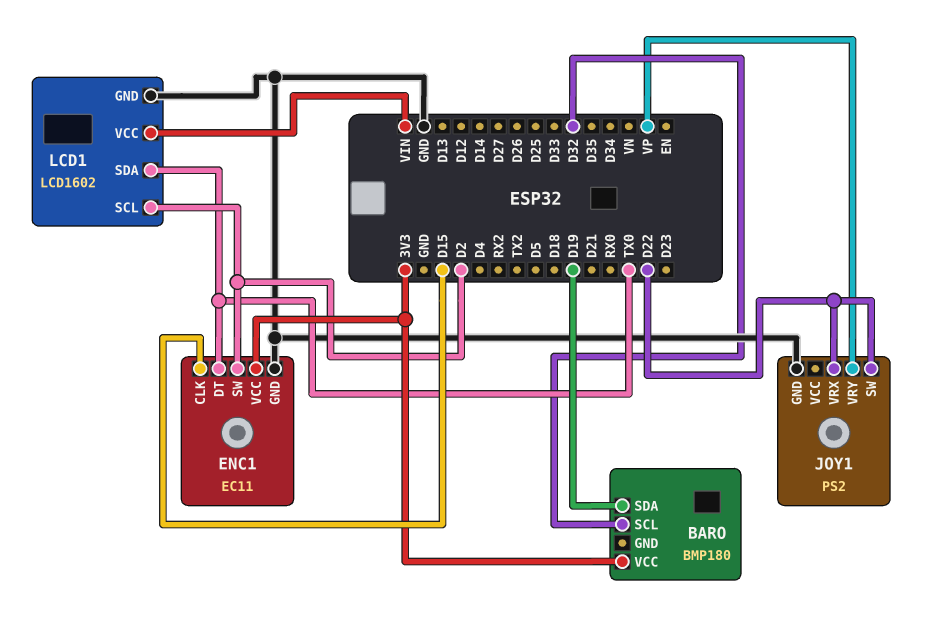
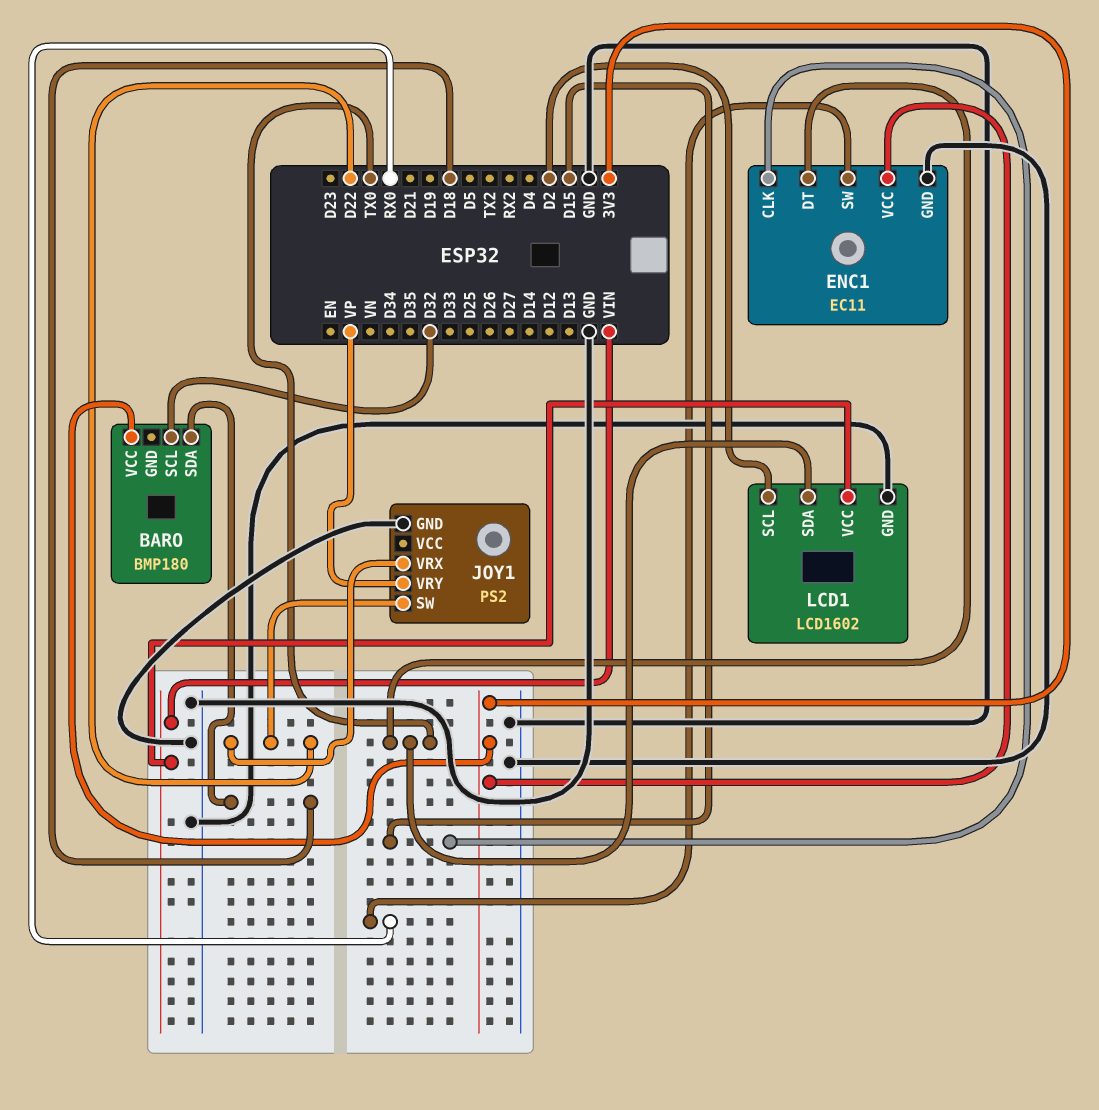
BARO pin SDA: D19 -> D18
ENC1 pin SW: D2 -> RX0

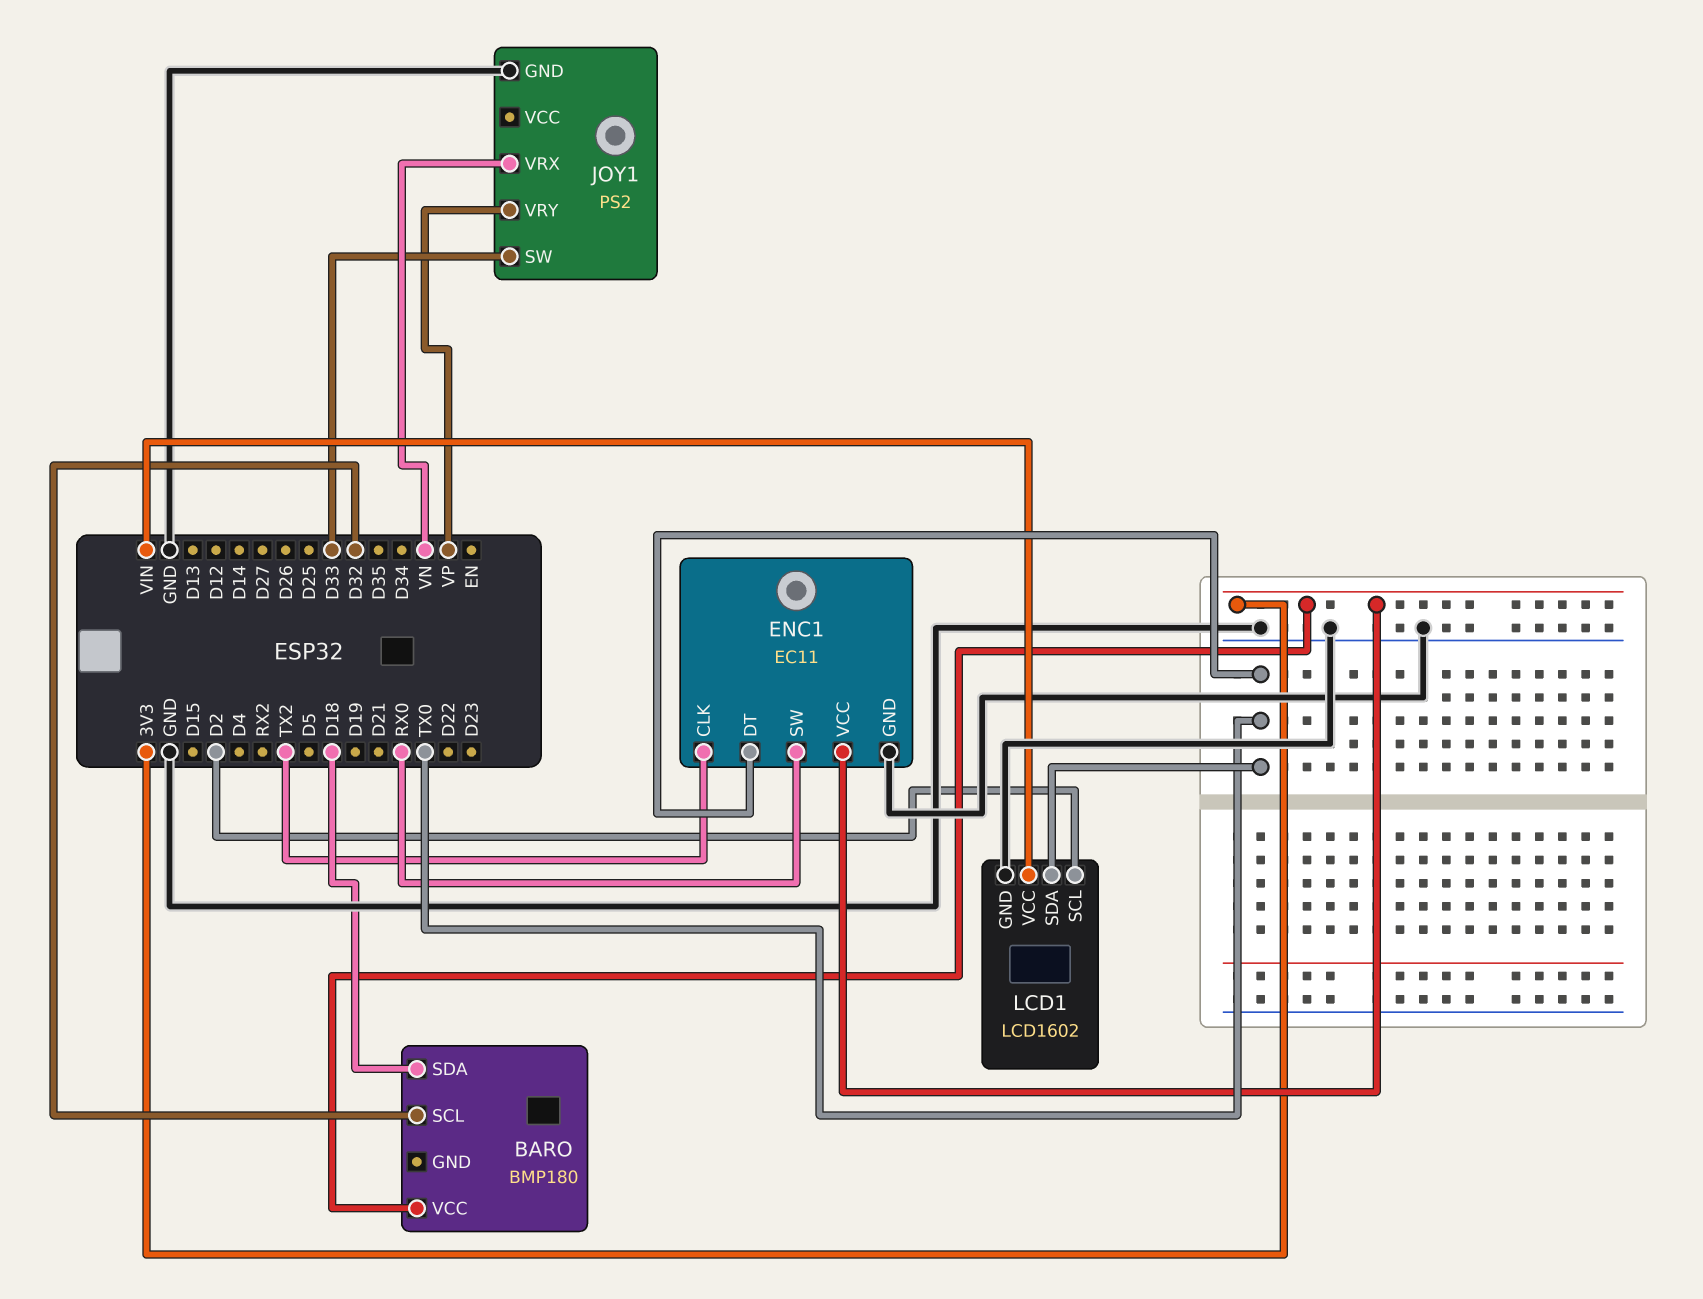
ENC1 pin CLK: D15 -> TX2
JOY1 pin SW: D22 -> D33
JOY1 pin VRX: D22 -> VN

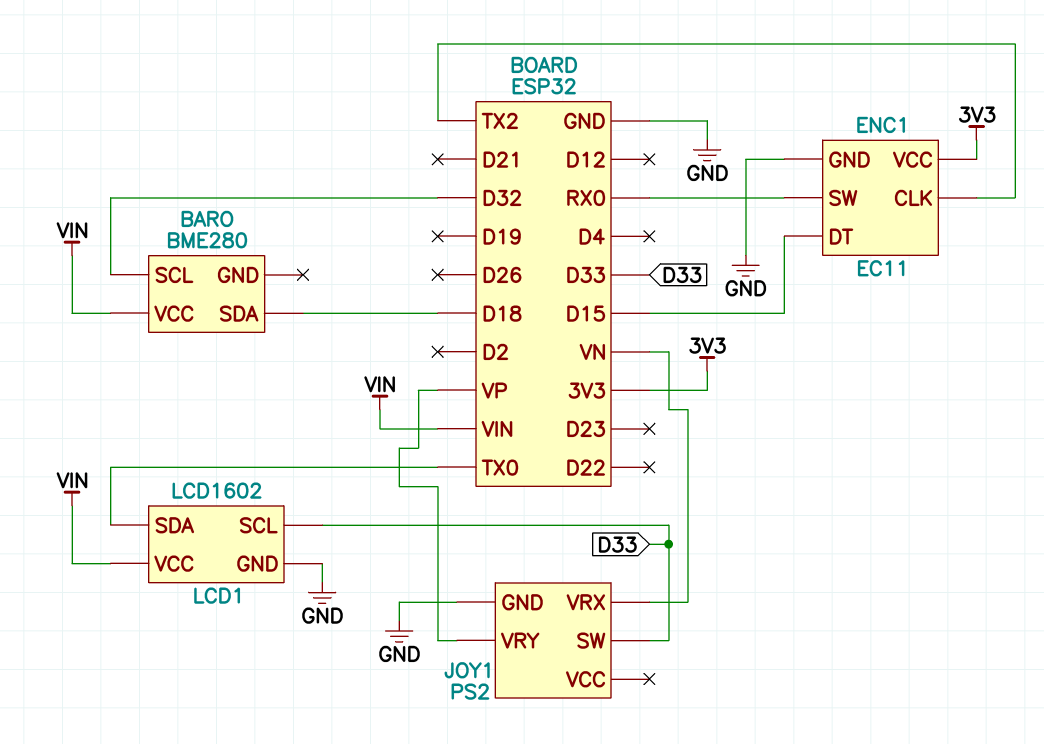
BARO: BMP180 -> BME280
BARO pin VCC: 3V3 -> VIN
ENC1 pin DT: TX0 -> D15
LCD1 pin SCL: D2 -> D33

